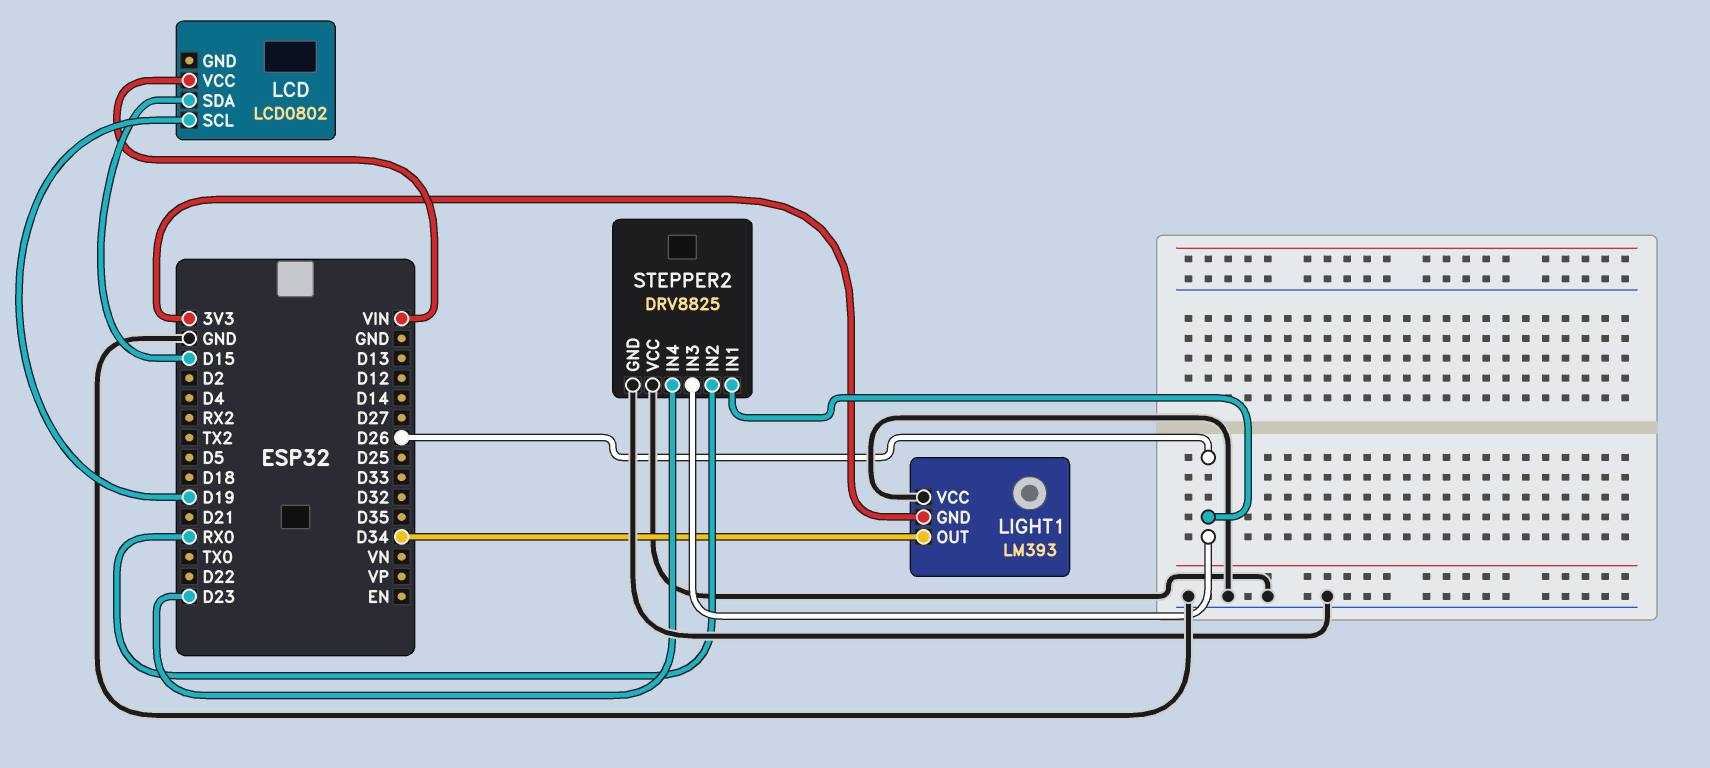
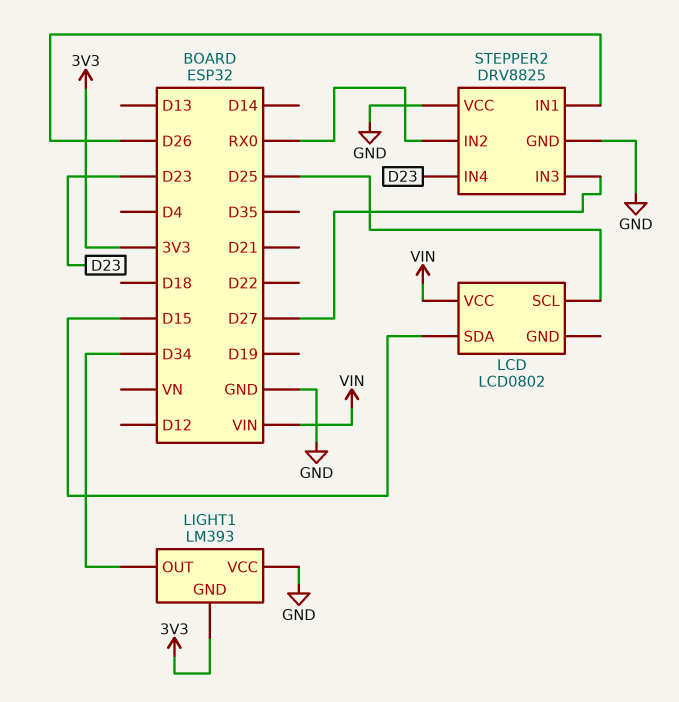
LCD pin SCL: D19 -> D25
STEPPER2 pin IN3: D26 -> D27

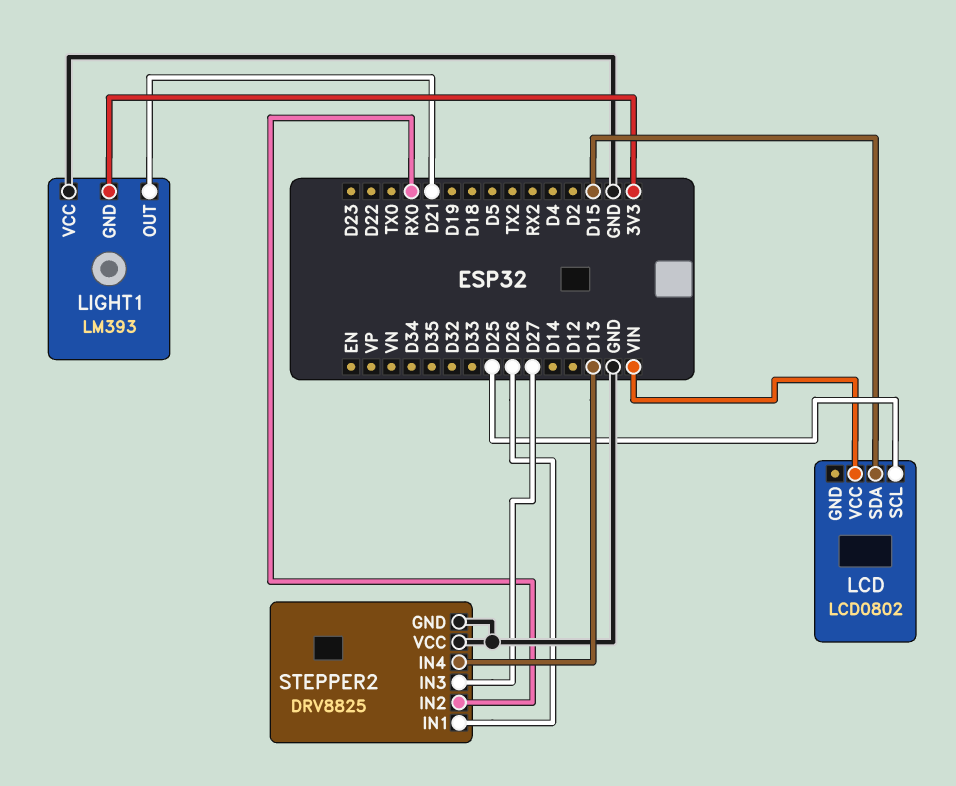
LIGHT1 pin OUT: D34 -> D21
STEPPER2 pin IN4: D23 -> D13

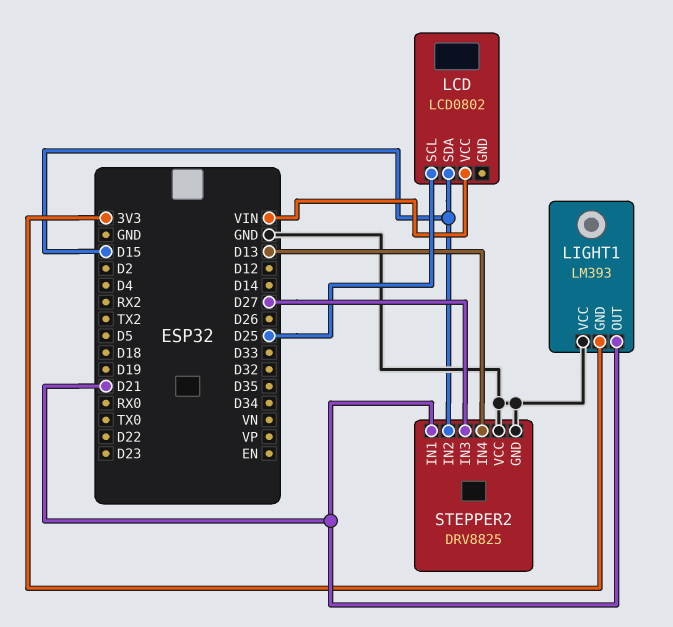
STEPPER2 pin IN1: D26 -> D21
STEPPER2 pin IN2: RX0 -> D15

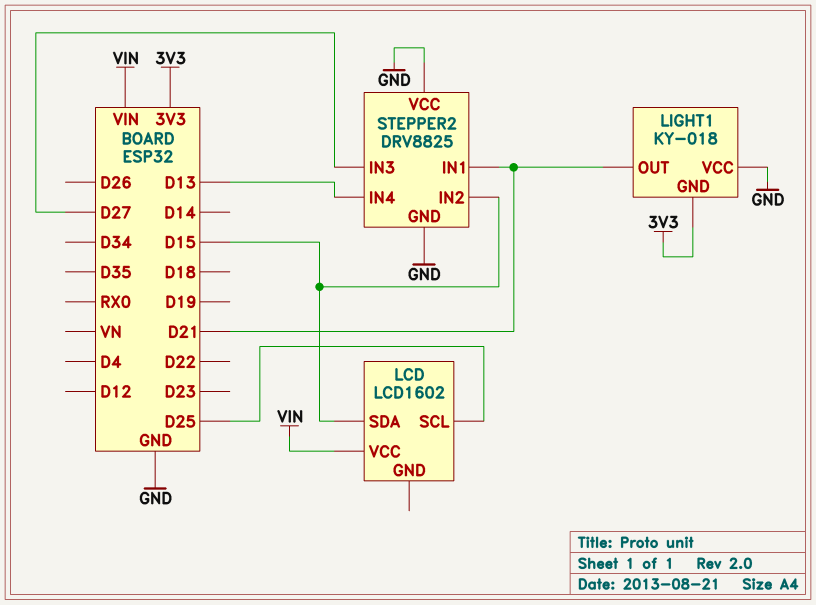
LCD: LCD0802 -> LCD1602
LIGHT1: LM393 -> KY-018

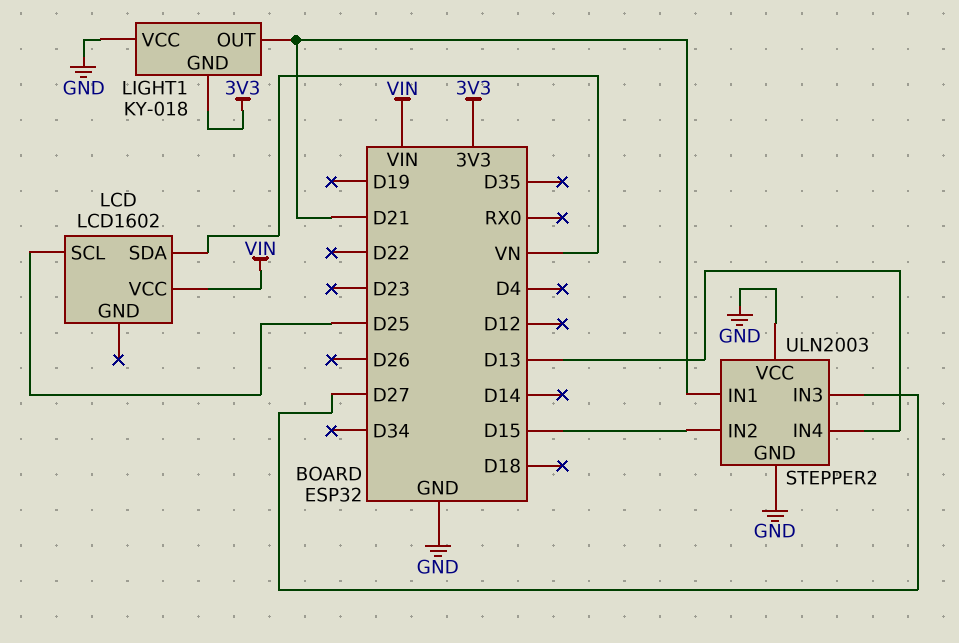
LCD pin SDA: D15 -> VN
STEPPER2: DRV8825 -> ULN2003

